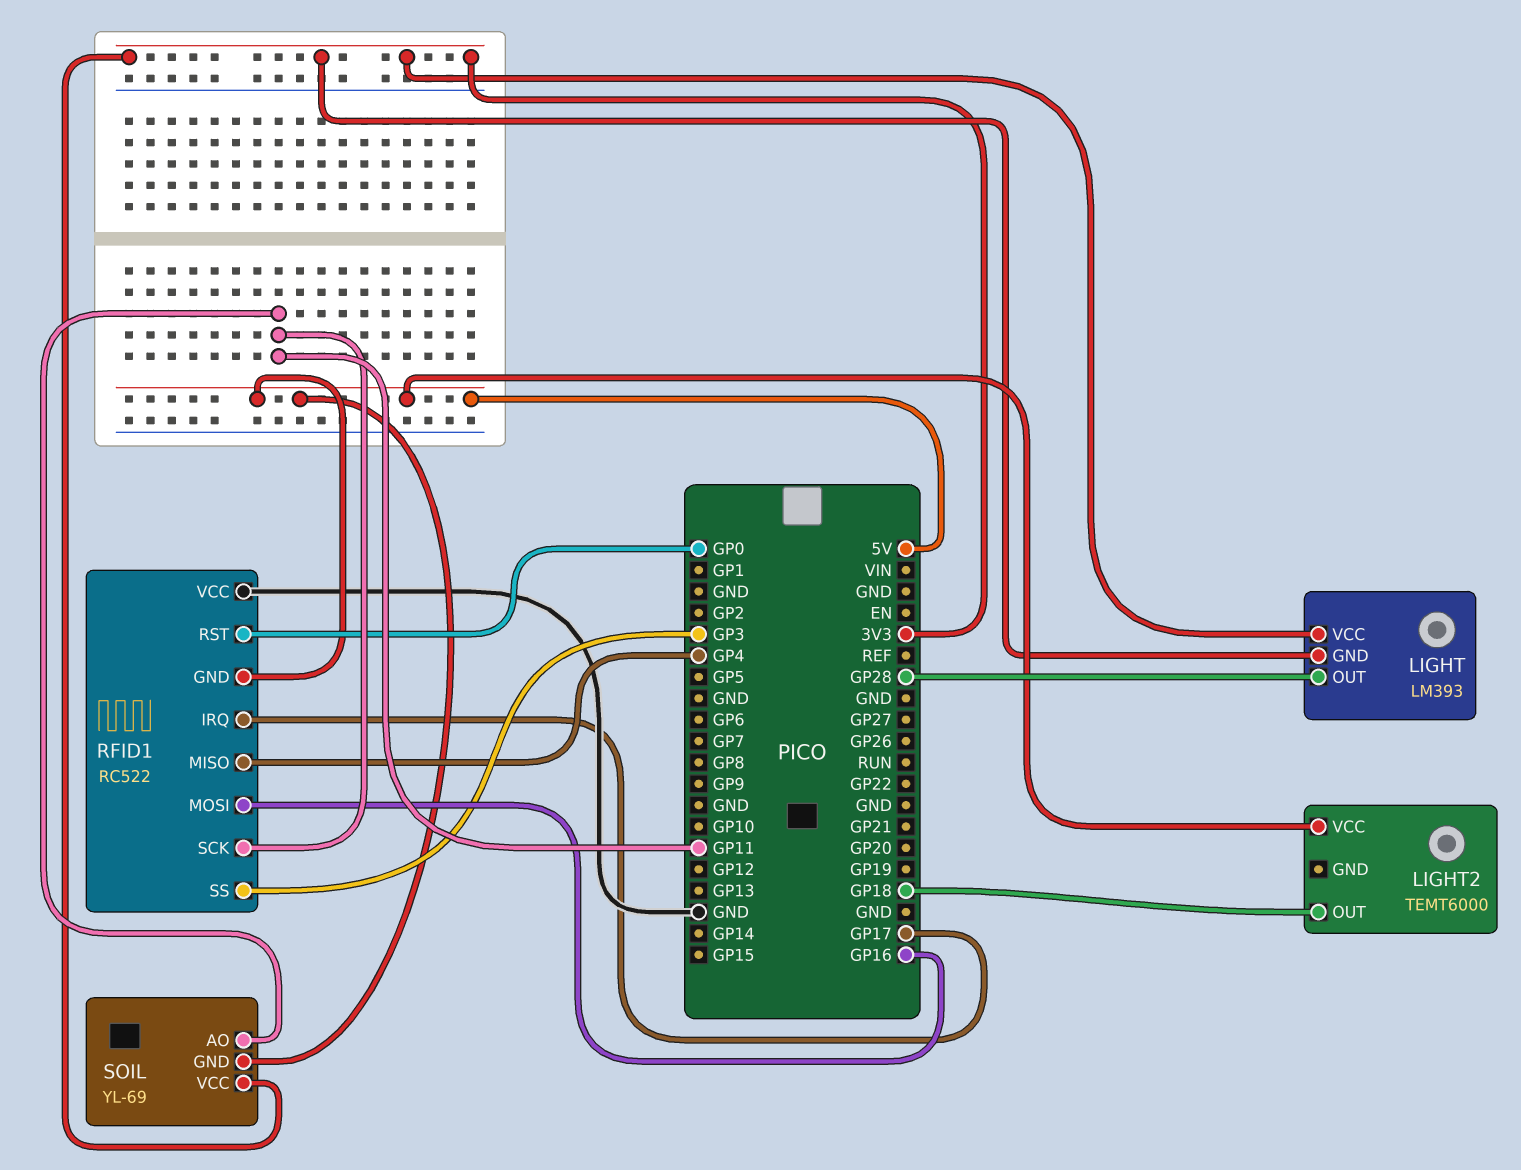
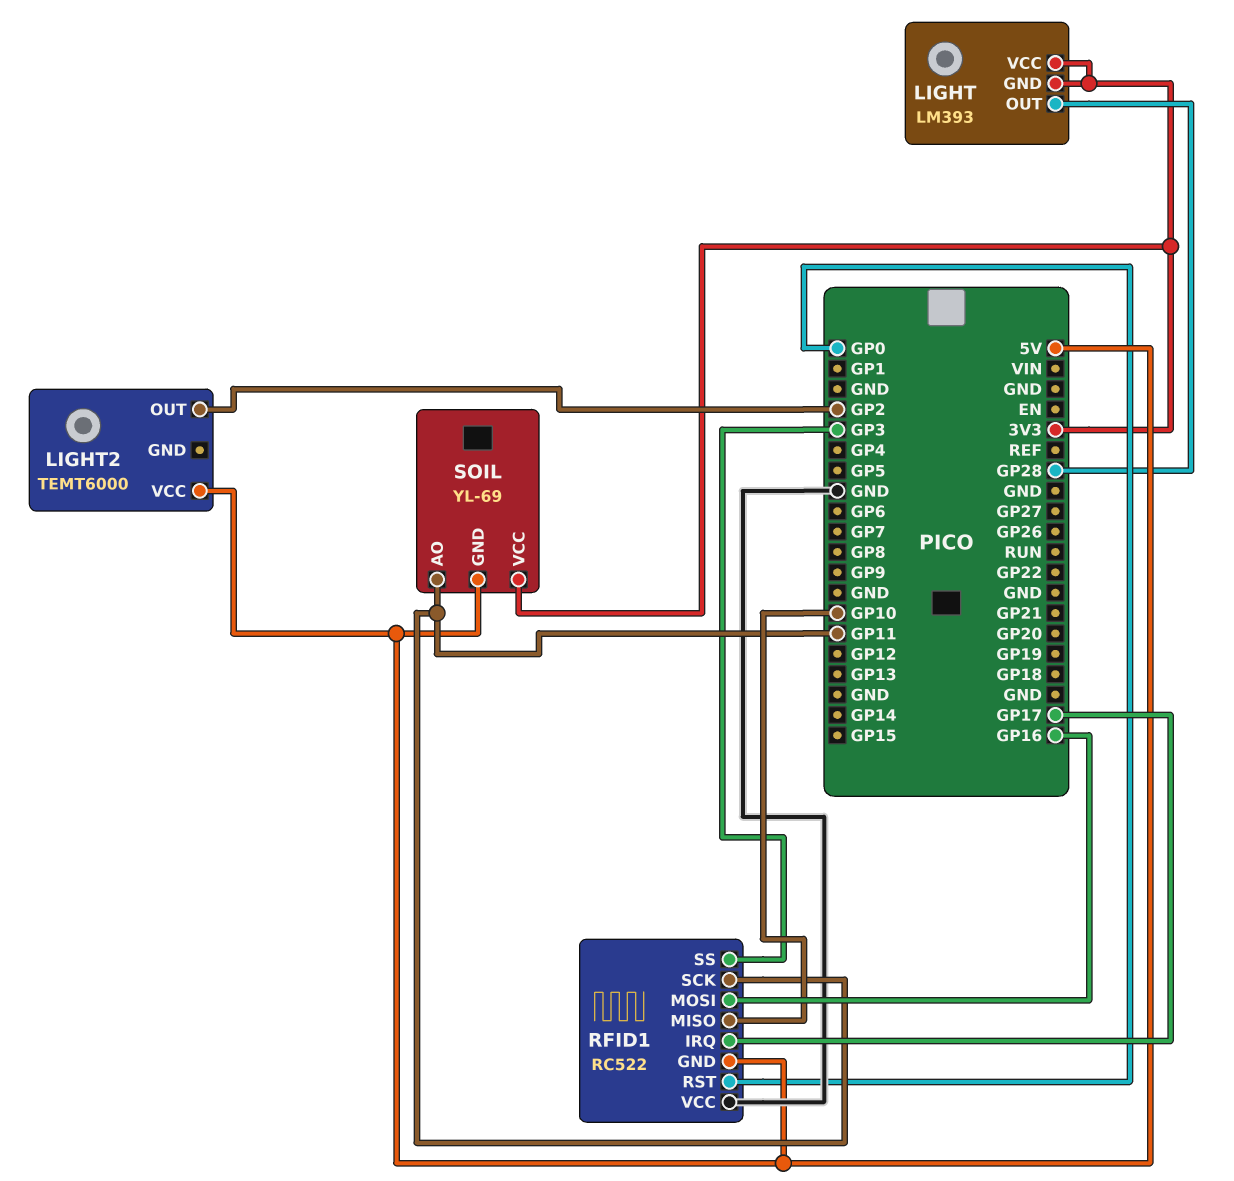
LIGHT2 pin OUT: GP18 -> GP2
RFID1 pin MISO: GP4 -> GP10

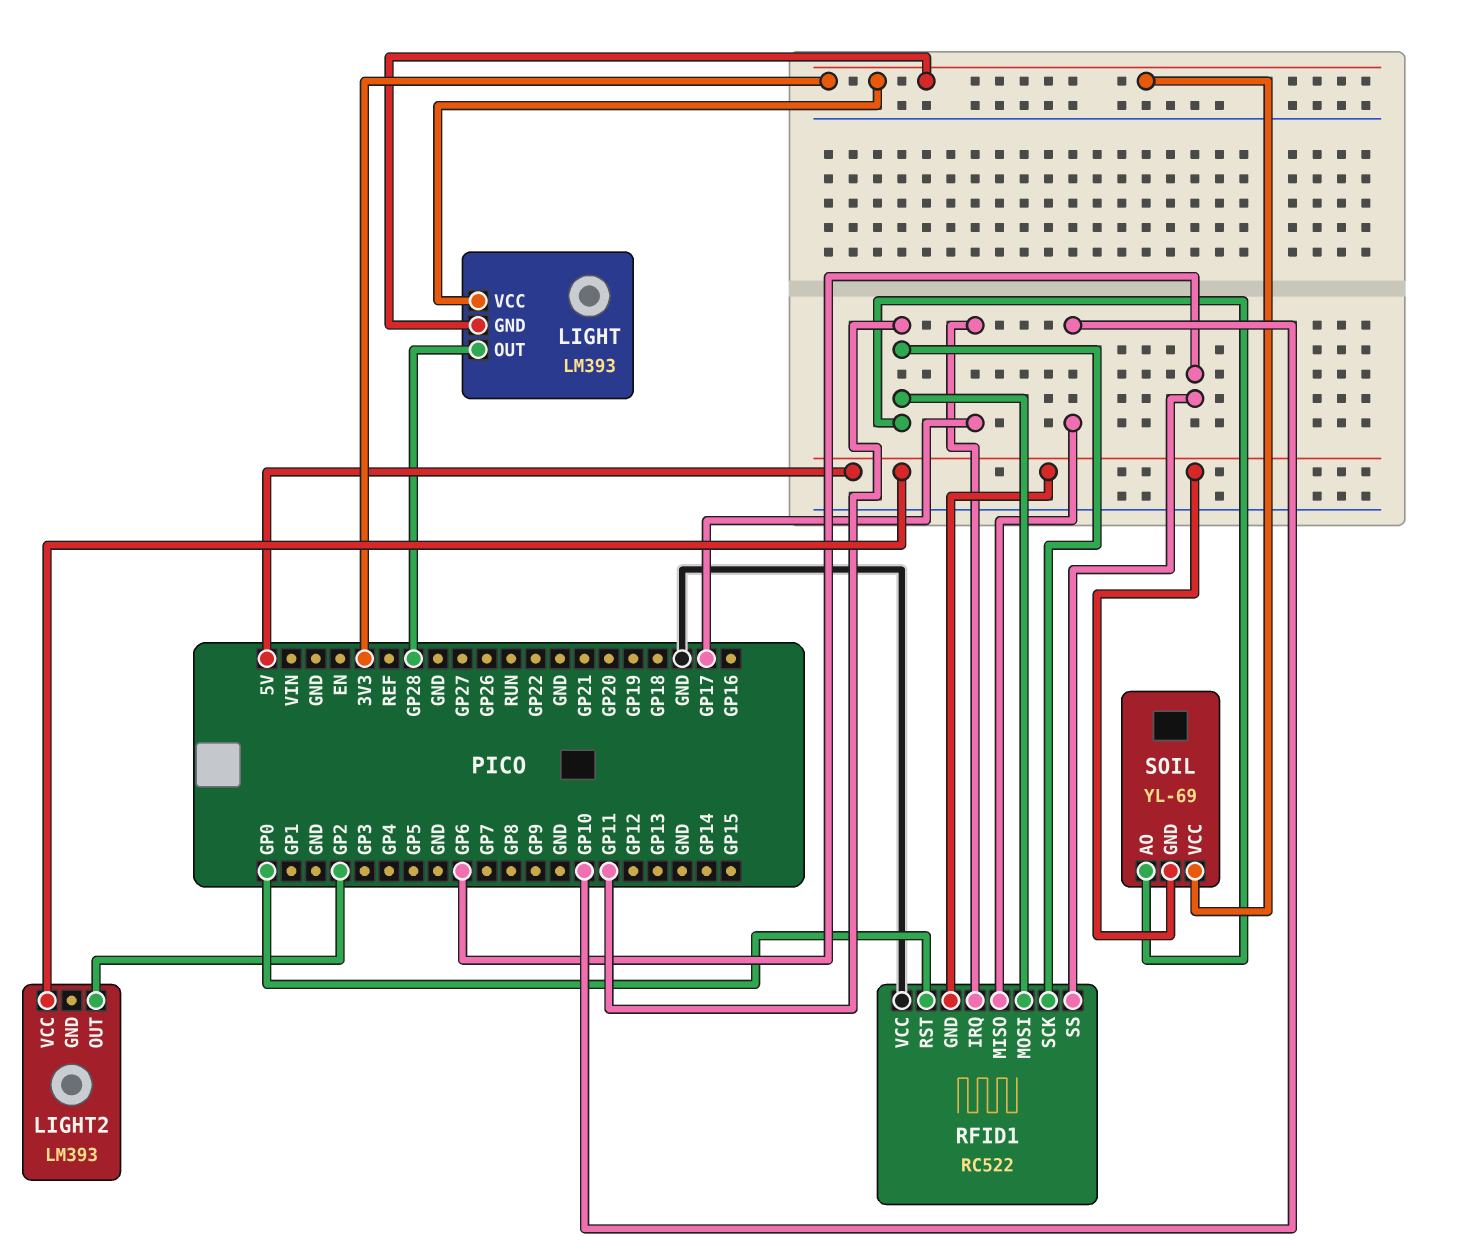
LIGHT2: TEMT6000 -> LM393
RFID1 pin MOSI: GP16 -> GP11
RFID1 pin SS: GP3 -> GP6

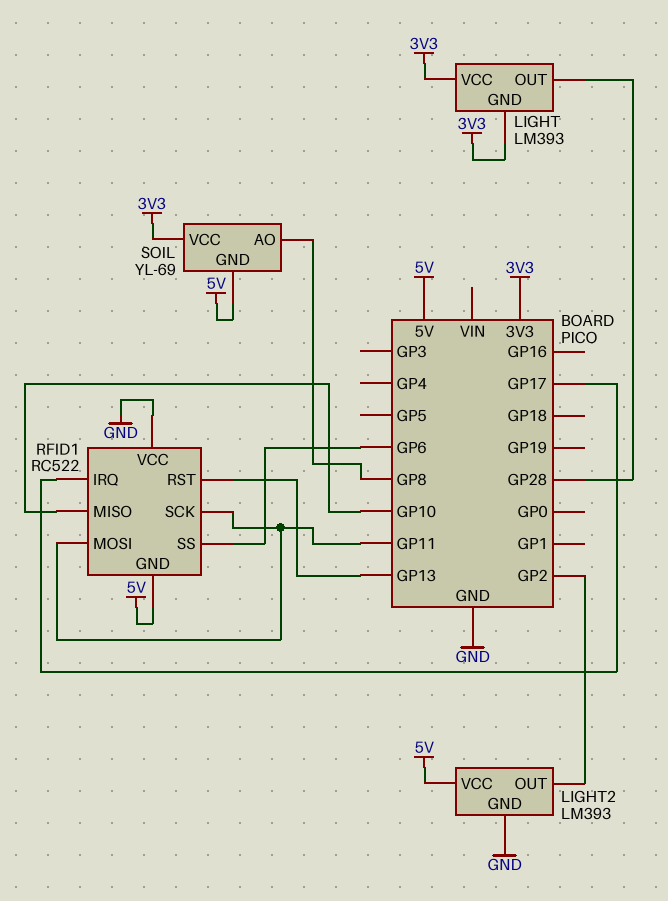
LIGHT2 pin GND: none -> GND
RFID1 pin RST: GP0 -> GP13
SOIL pin AO: GP11 -> GP8

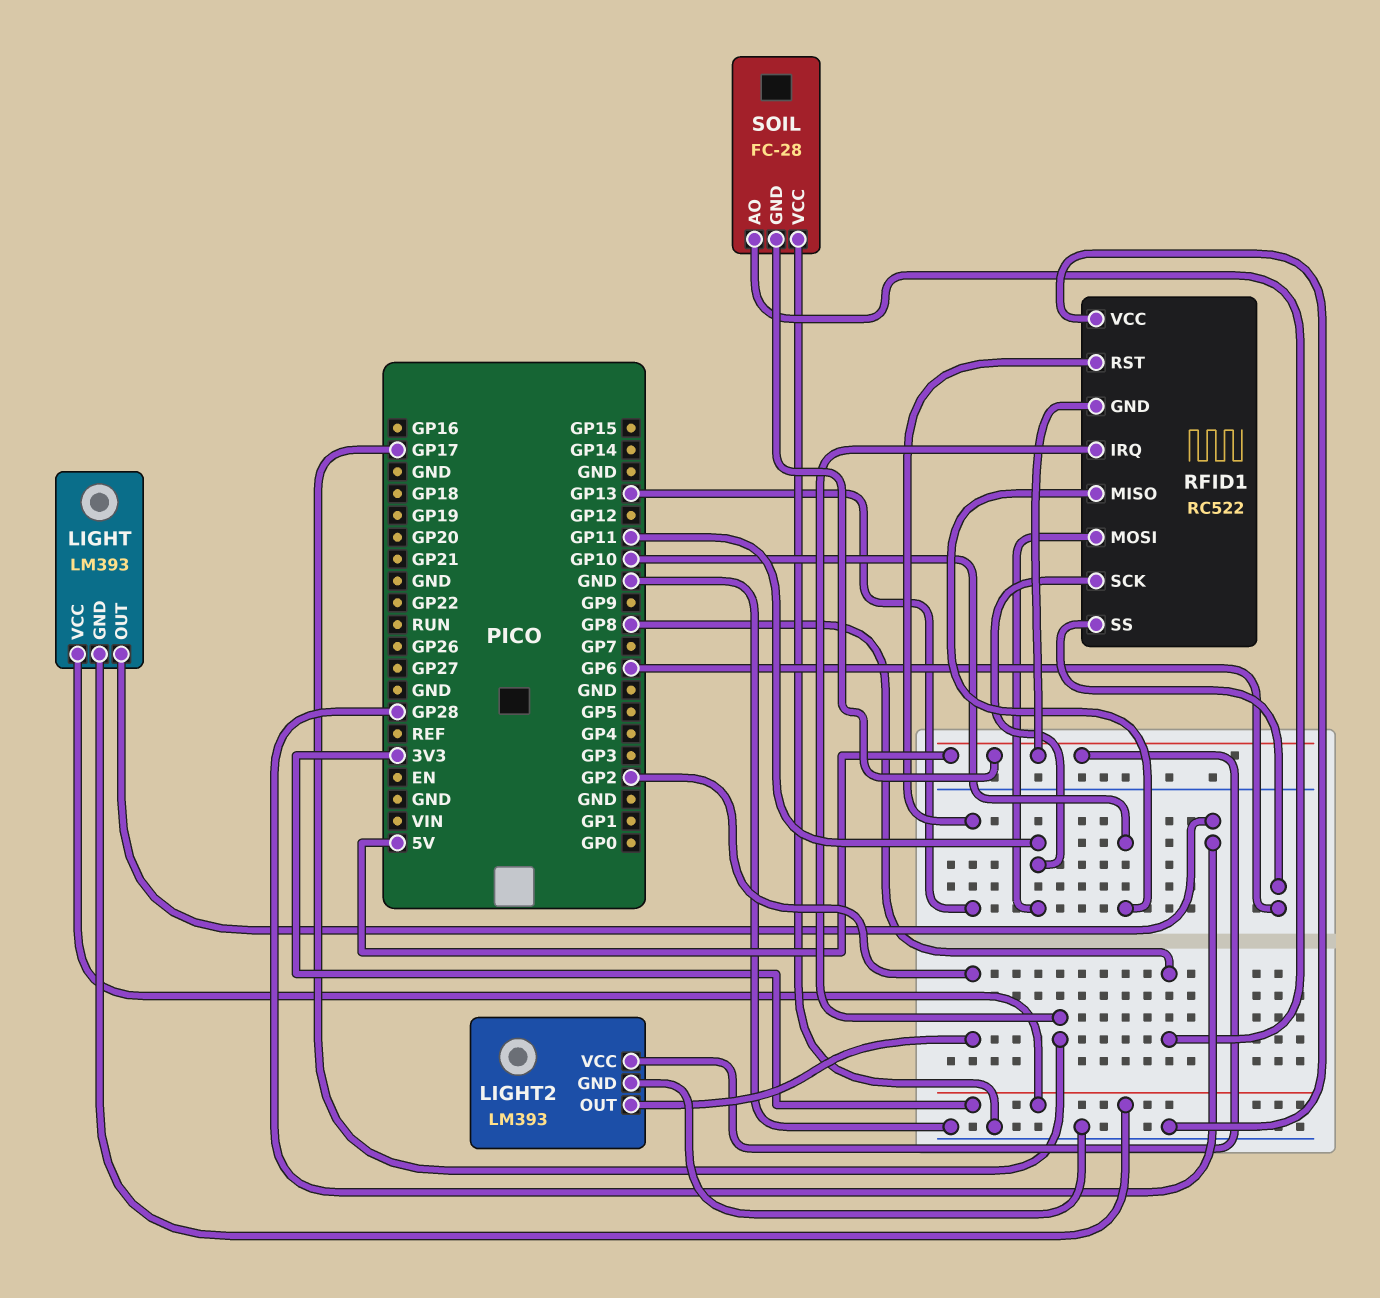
SOIL: YL-69 -> FC-28
SOIL pin VCC: 3V3 -> GND

